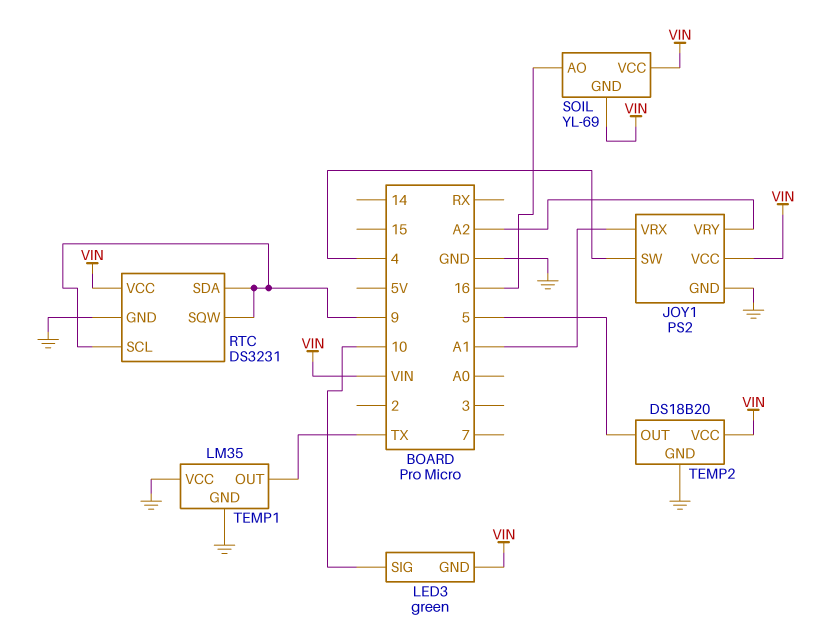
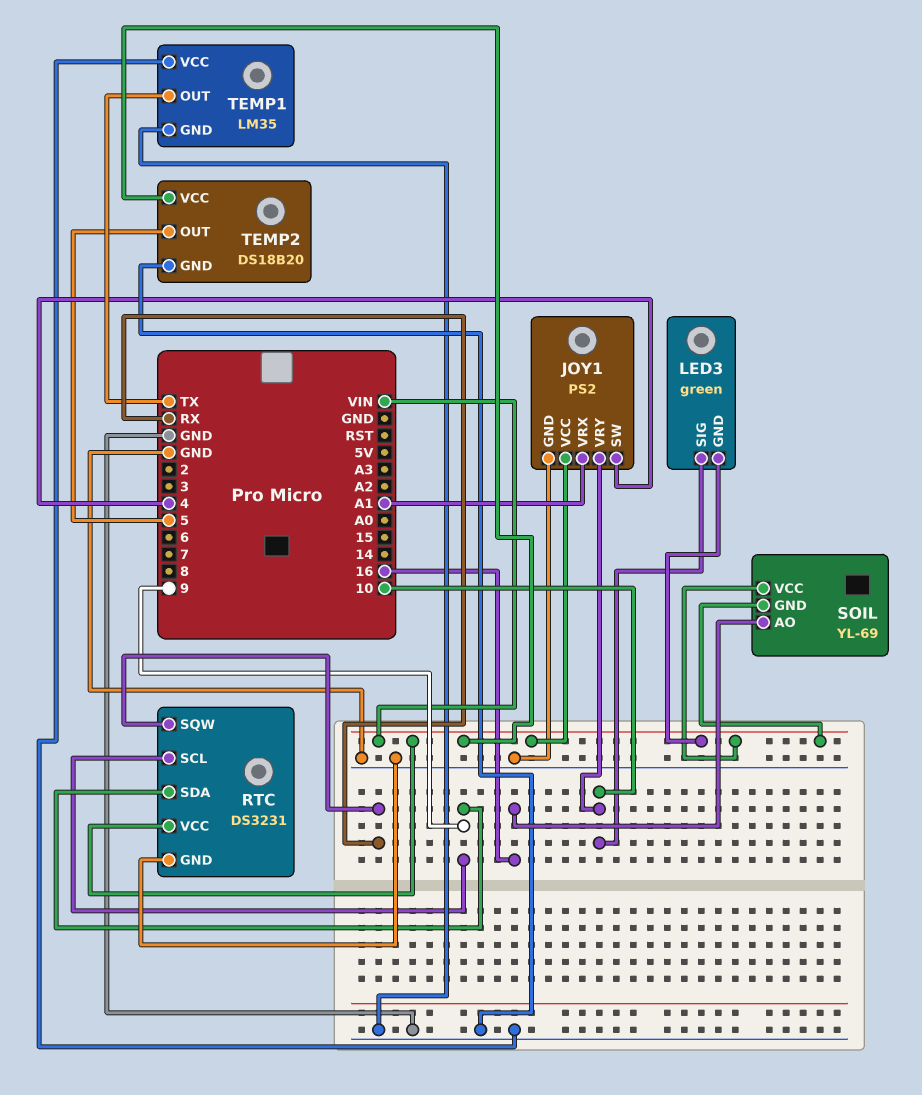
JOY1 pin VRY: A2 -> 10
RTC pin SQW: 9 -> RX

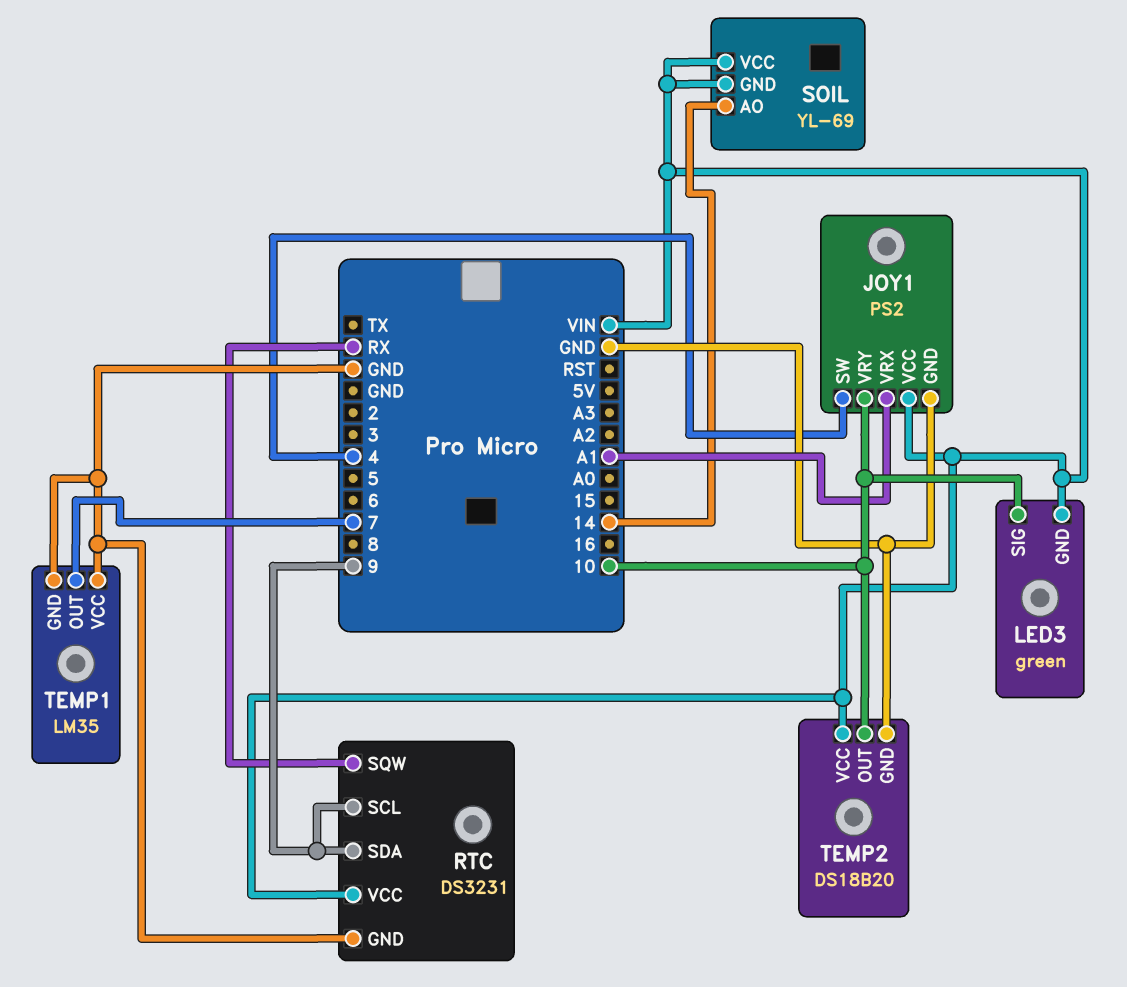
SOIL pin AO: 16 -> 14
TEMP1 pin OUT: TX -> 7
TEMP2 pin OUT: 5 -> 10

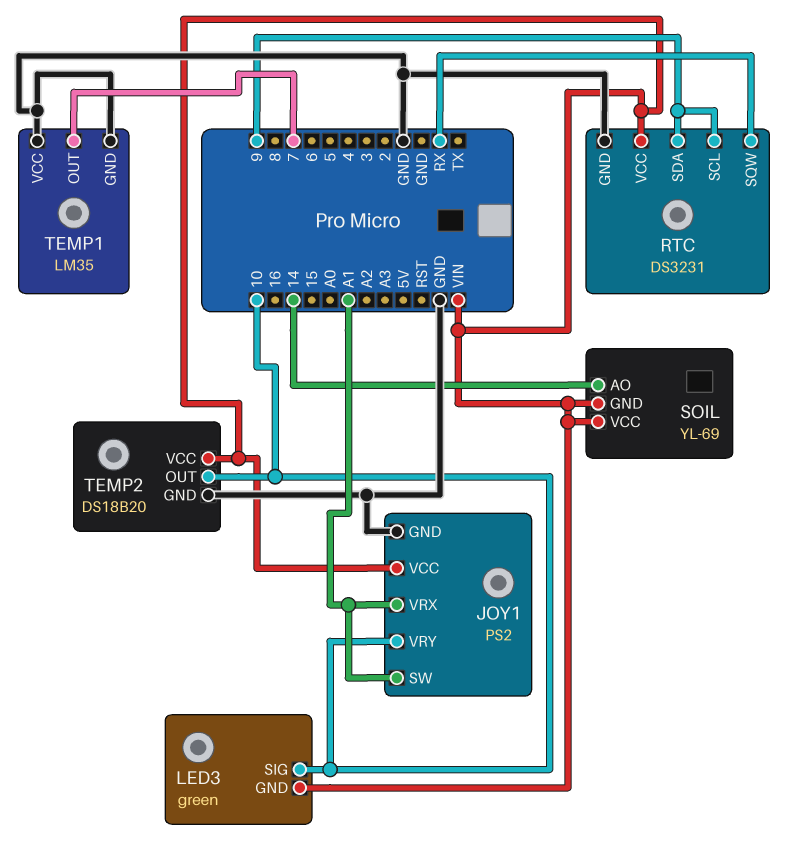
JOY1 pin SW: 4 -> A1

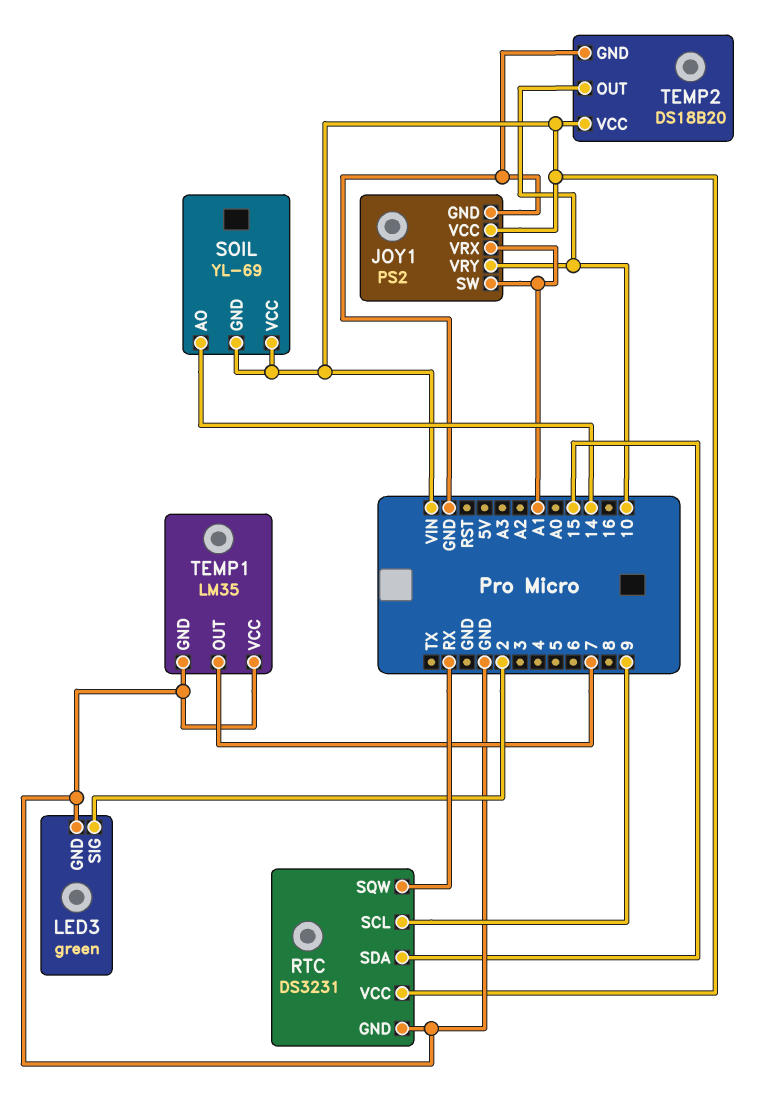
LED3 pin GND: VIN -> GND
LED3 pin SIG: 10 -> 2
RTC pin SDA: 9 -> 15

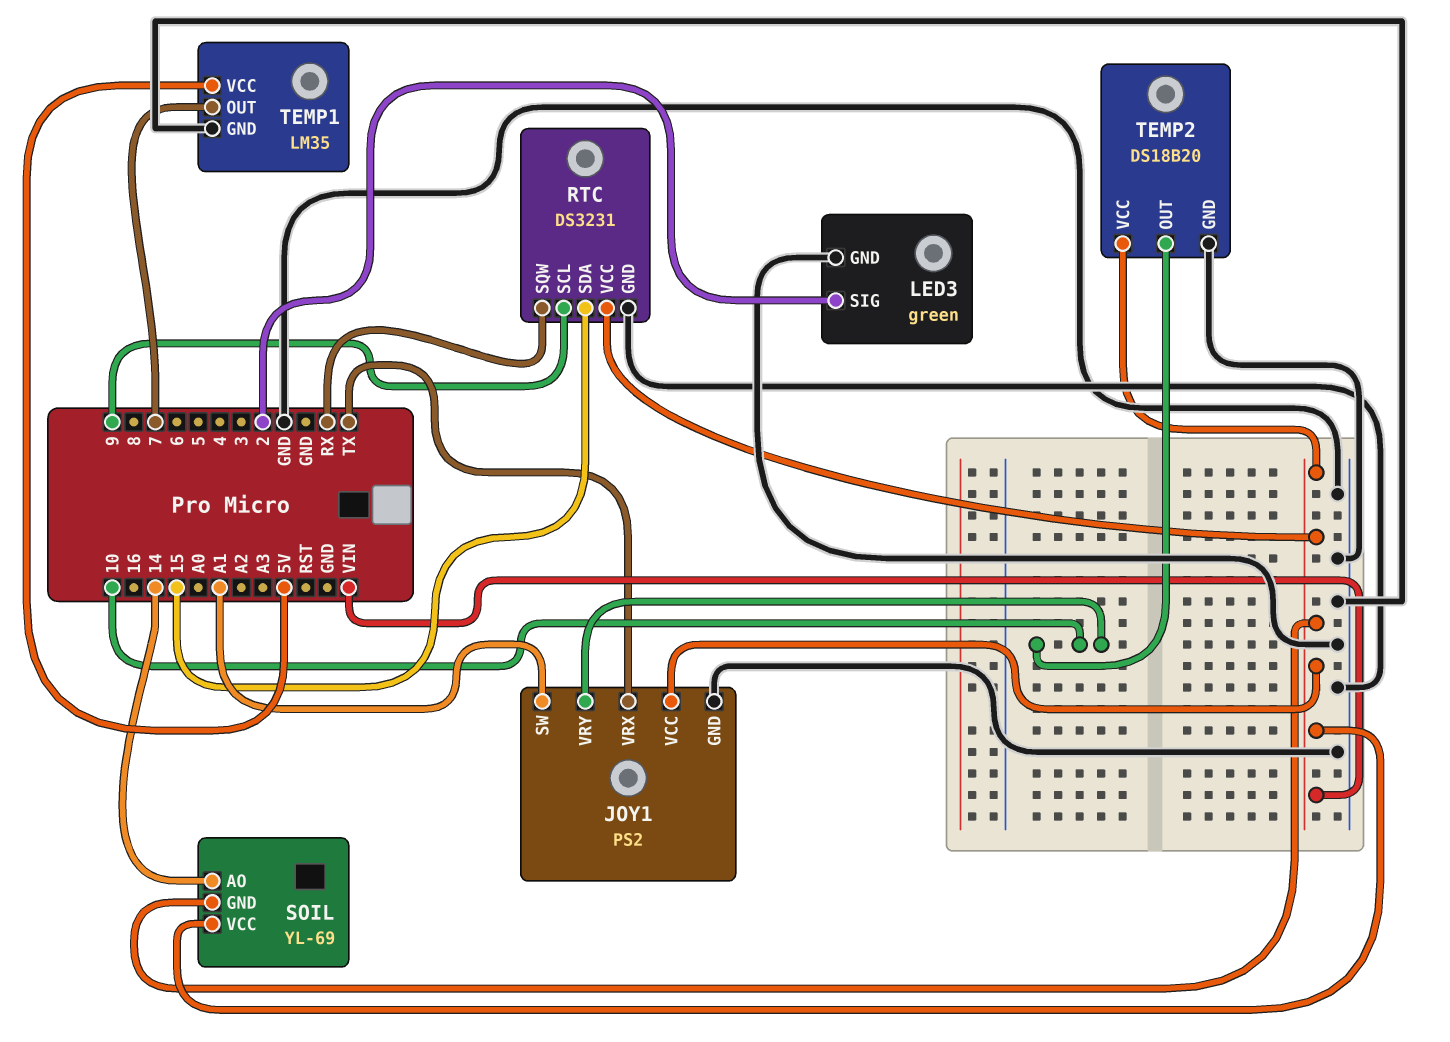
JOY1 pin VRX: A1 -> TX
TEMP1 pin VCC: GND -> 5V

